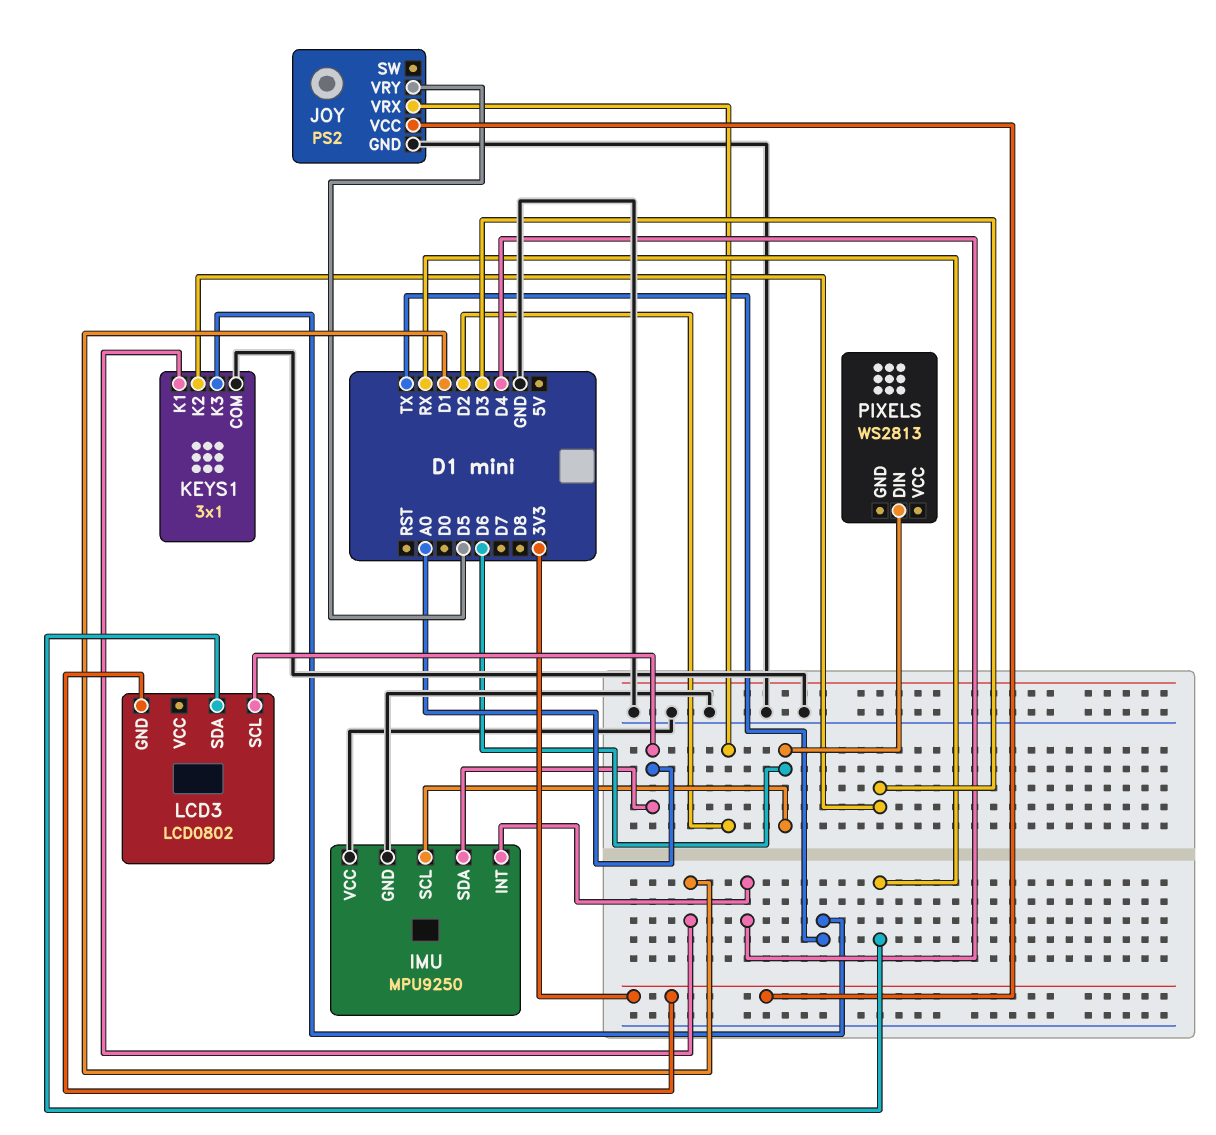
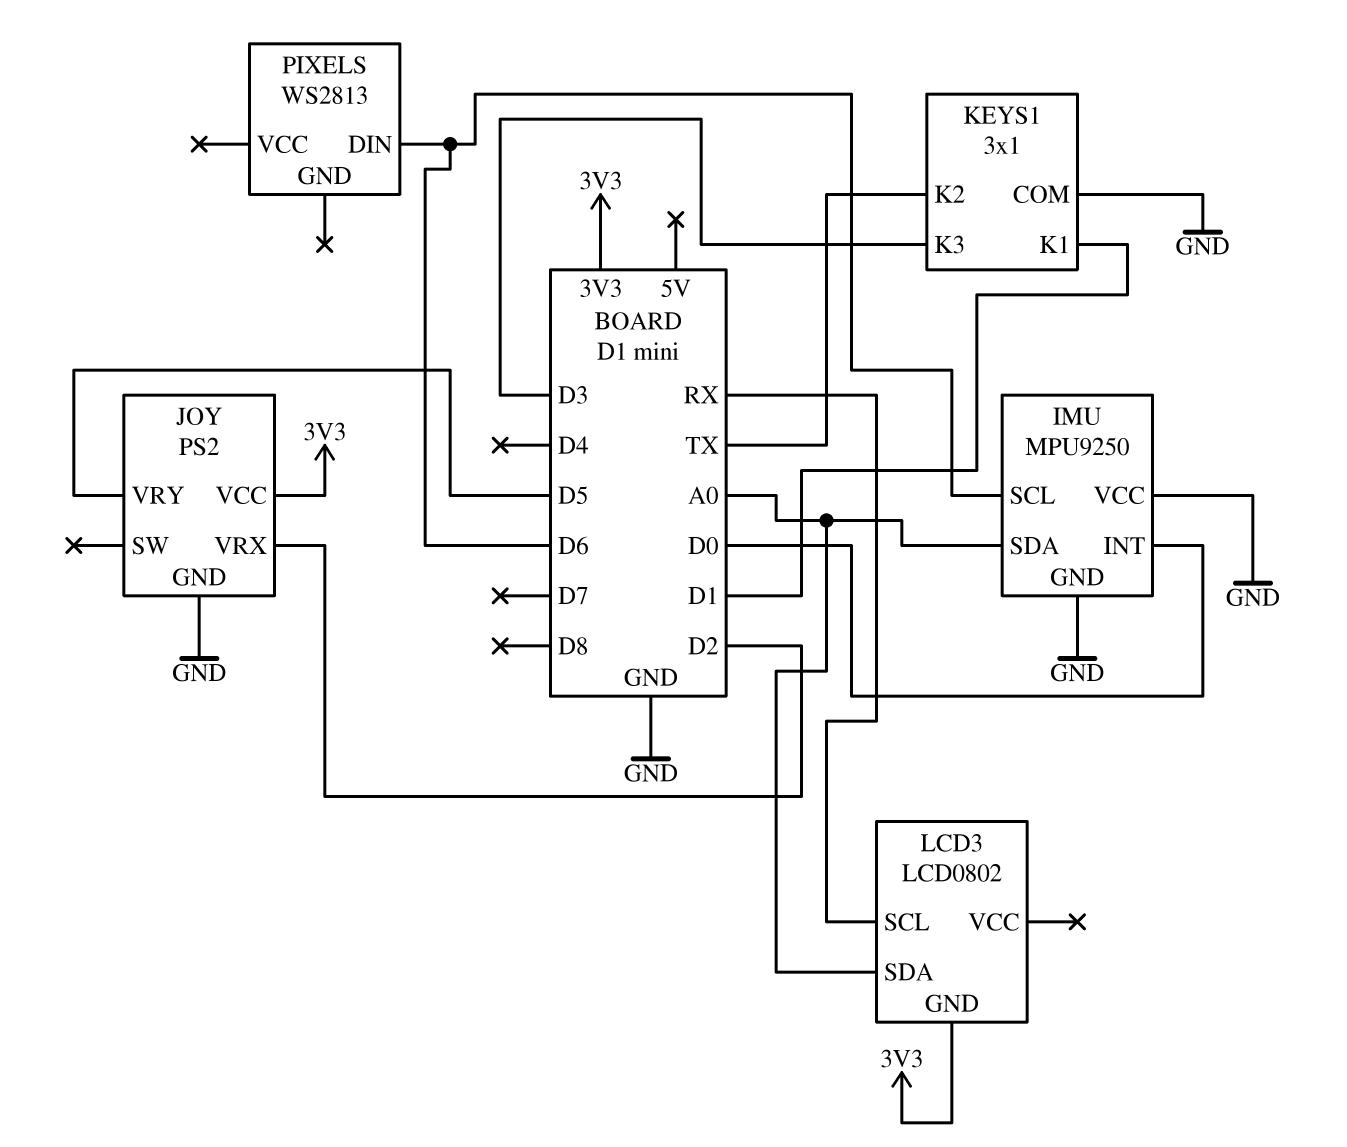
IMU pin INT: D4 -> D0
KEYS1 pin K2: D3 -> TX
KEYS1 pin K3: TX -> D3
LCD3 pin SCL: A0 -> RX
LCD3 pin SDA: RX -> A0

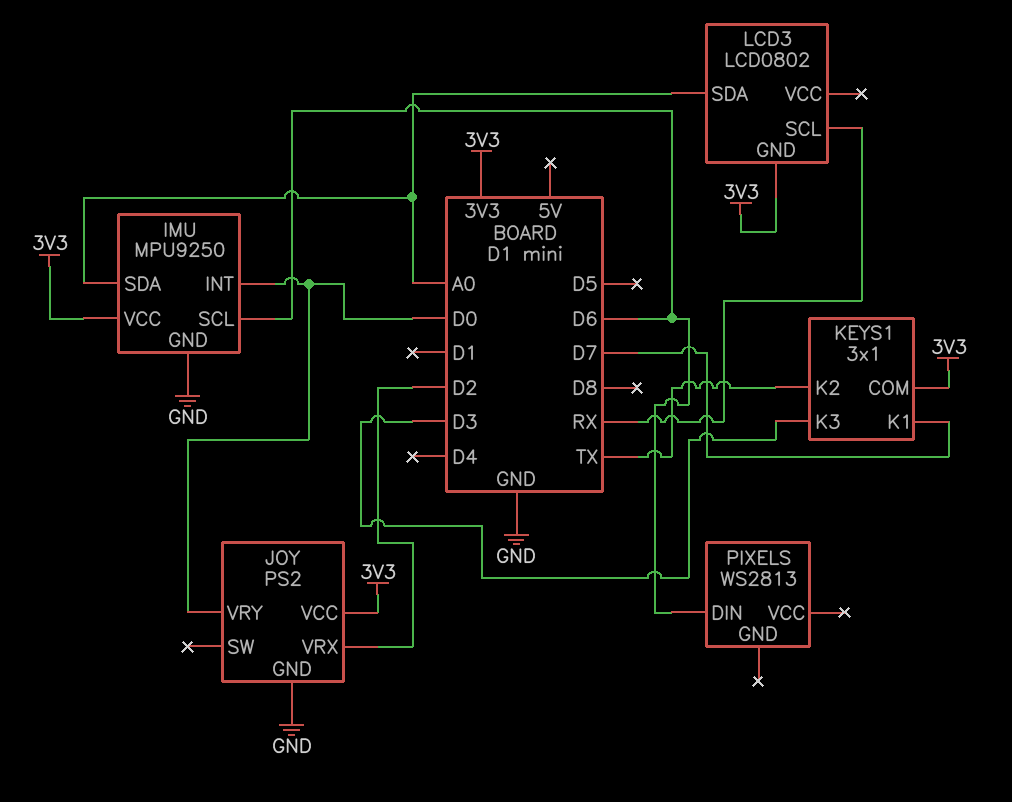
IMU pin VCC: GND -> 3V3
JOY pin VRY: D5 -> D0
KEYS1 pin COM: GND -> 3V3
KEYS1 pin K1: D1 -> D7

